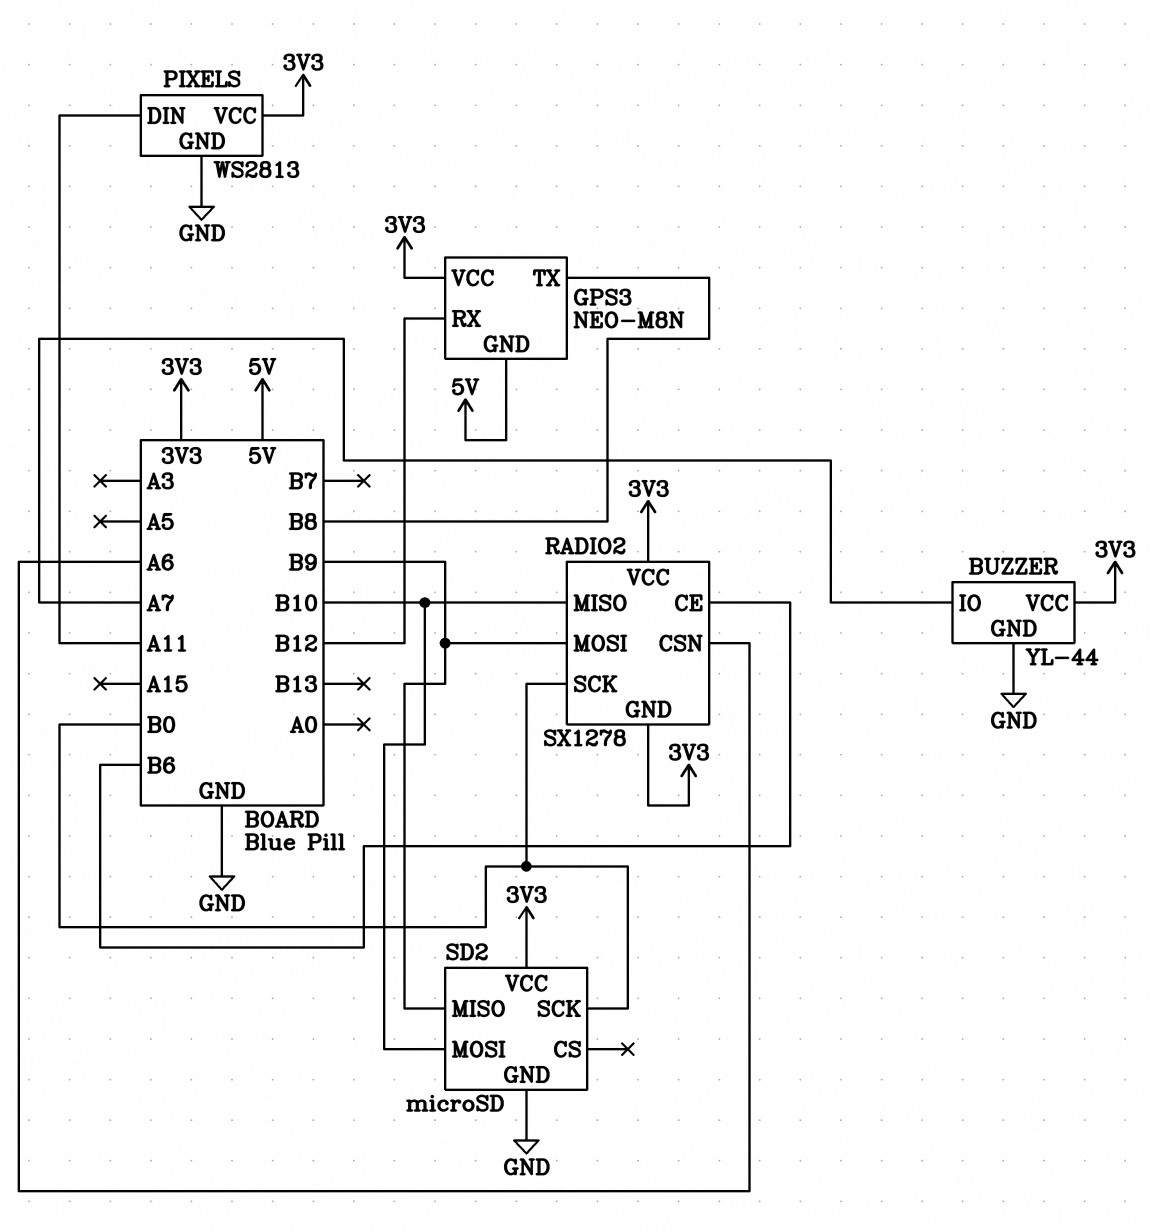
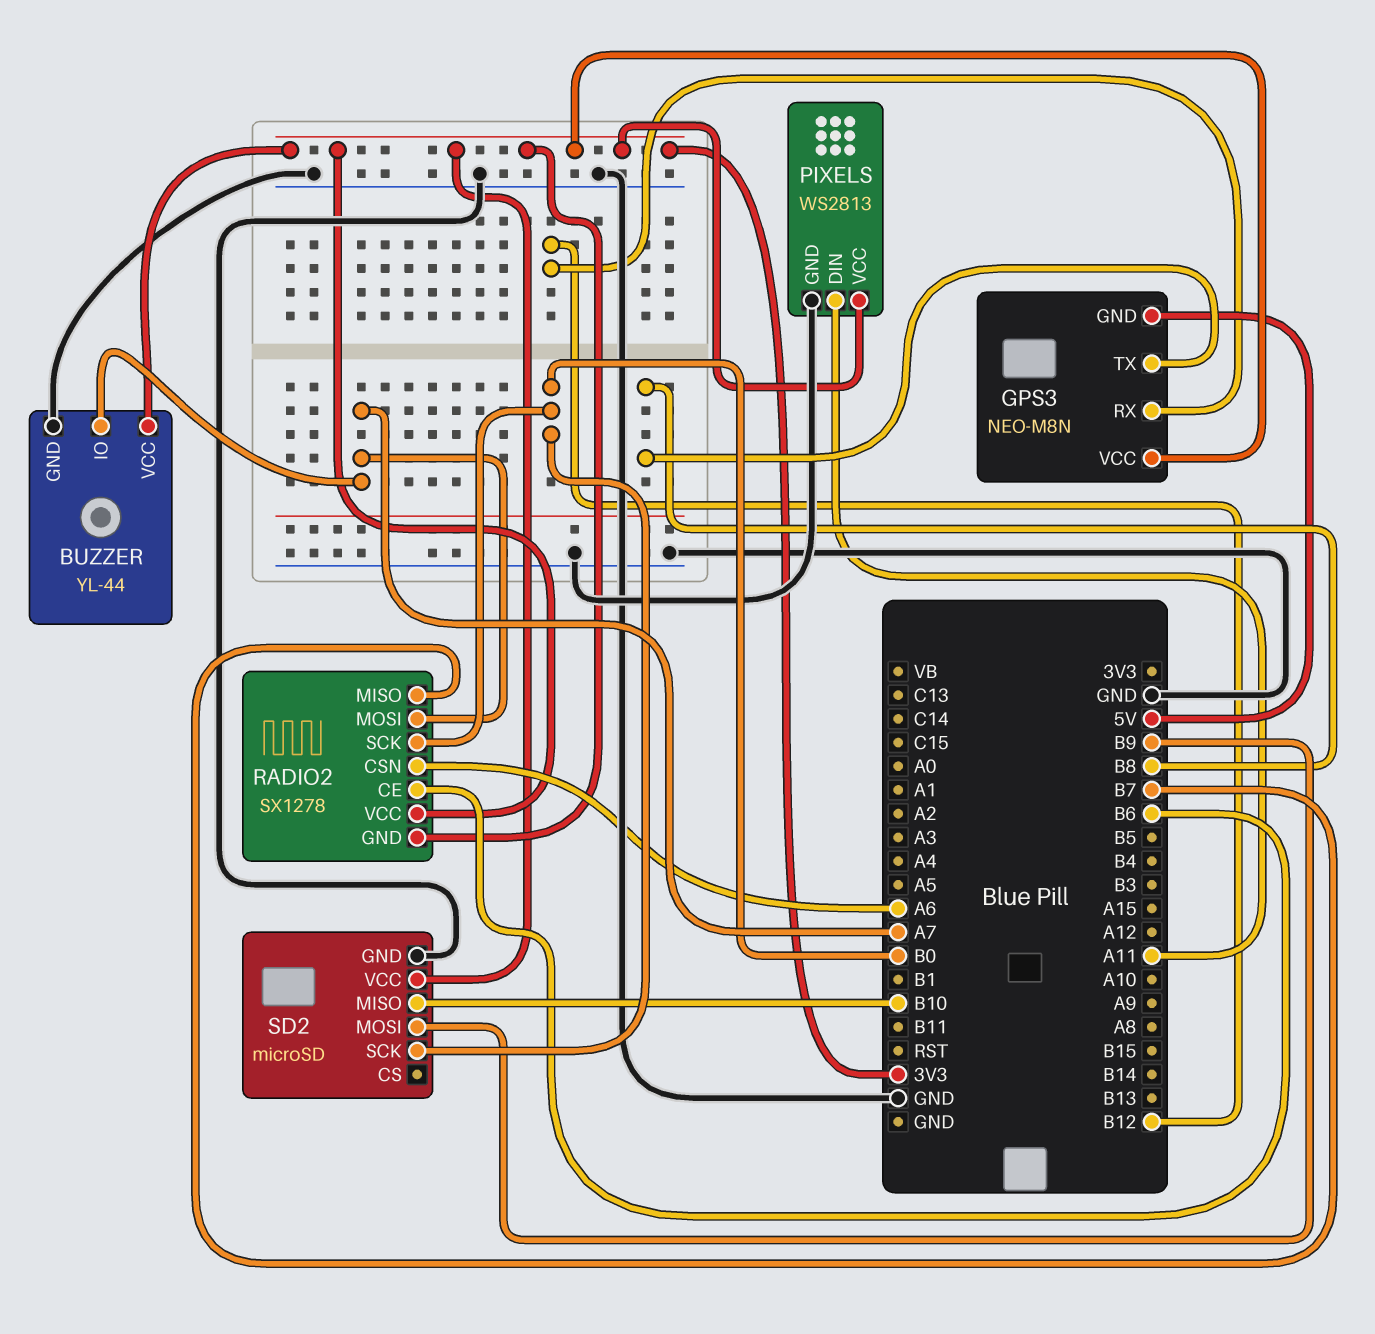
RADIO2 pin MISO: B10 -> B7
RADIO2 pin MOSI: B9 -> A7
SD2 pin MISO: B9 -> B10
SD2 pin MOSI: B10 -> B9

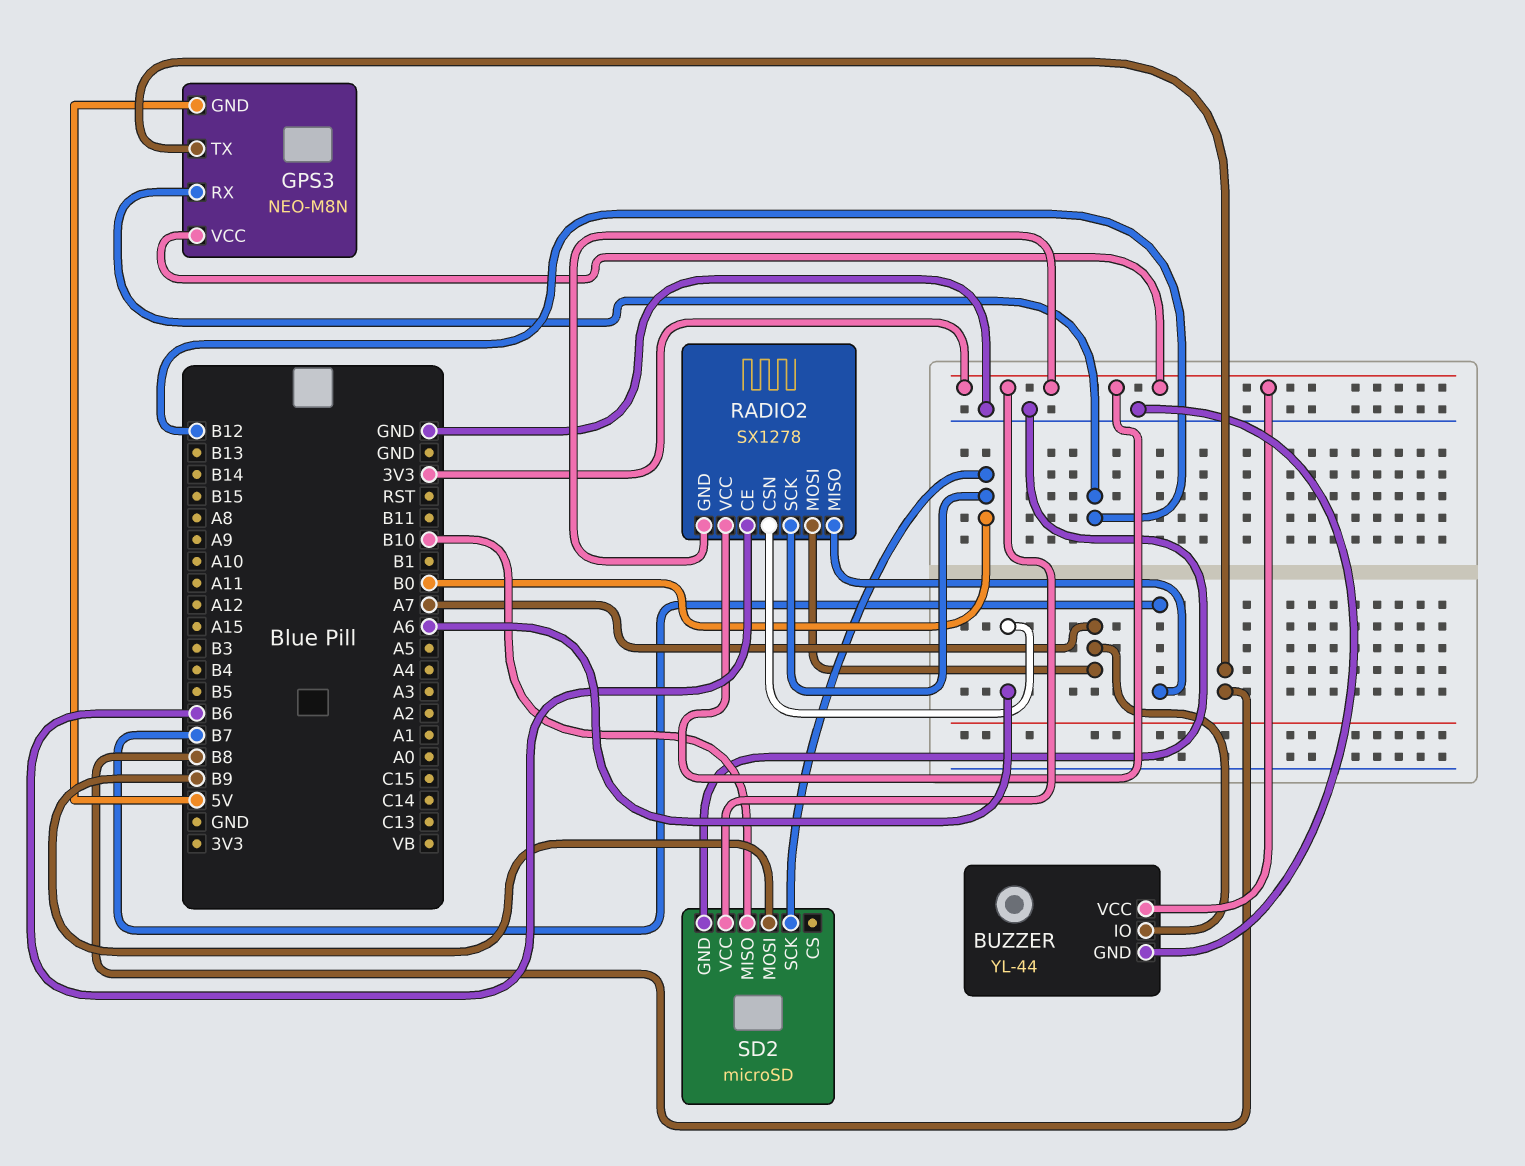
PIXELS: WS2813 -> none
PIXELS pin DIN: A11 -> none
PIXELS pin GND: GND -> none
PIXELS pin VCC: 3V3 -> none

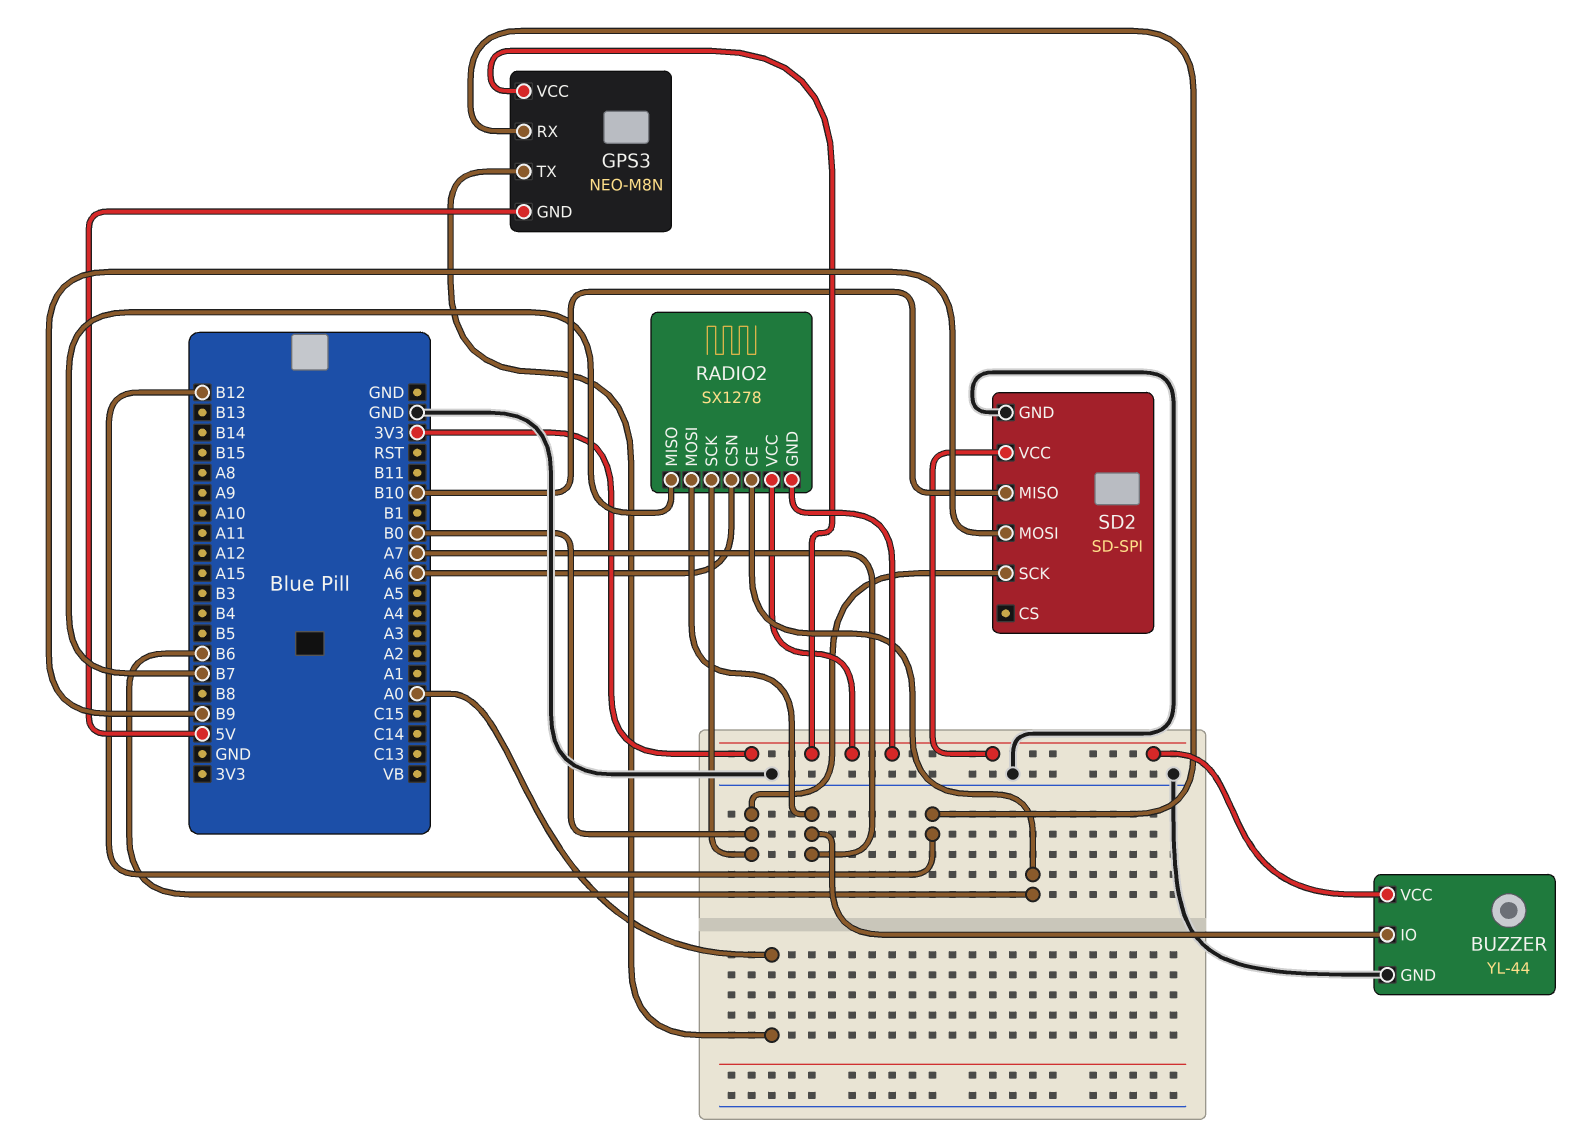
GPS3 pin TX: B8 -> A0
SD2: microSD -> SD-SPI

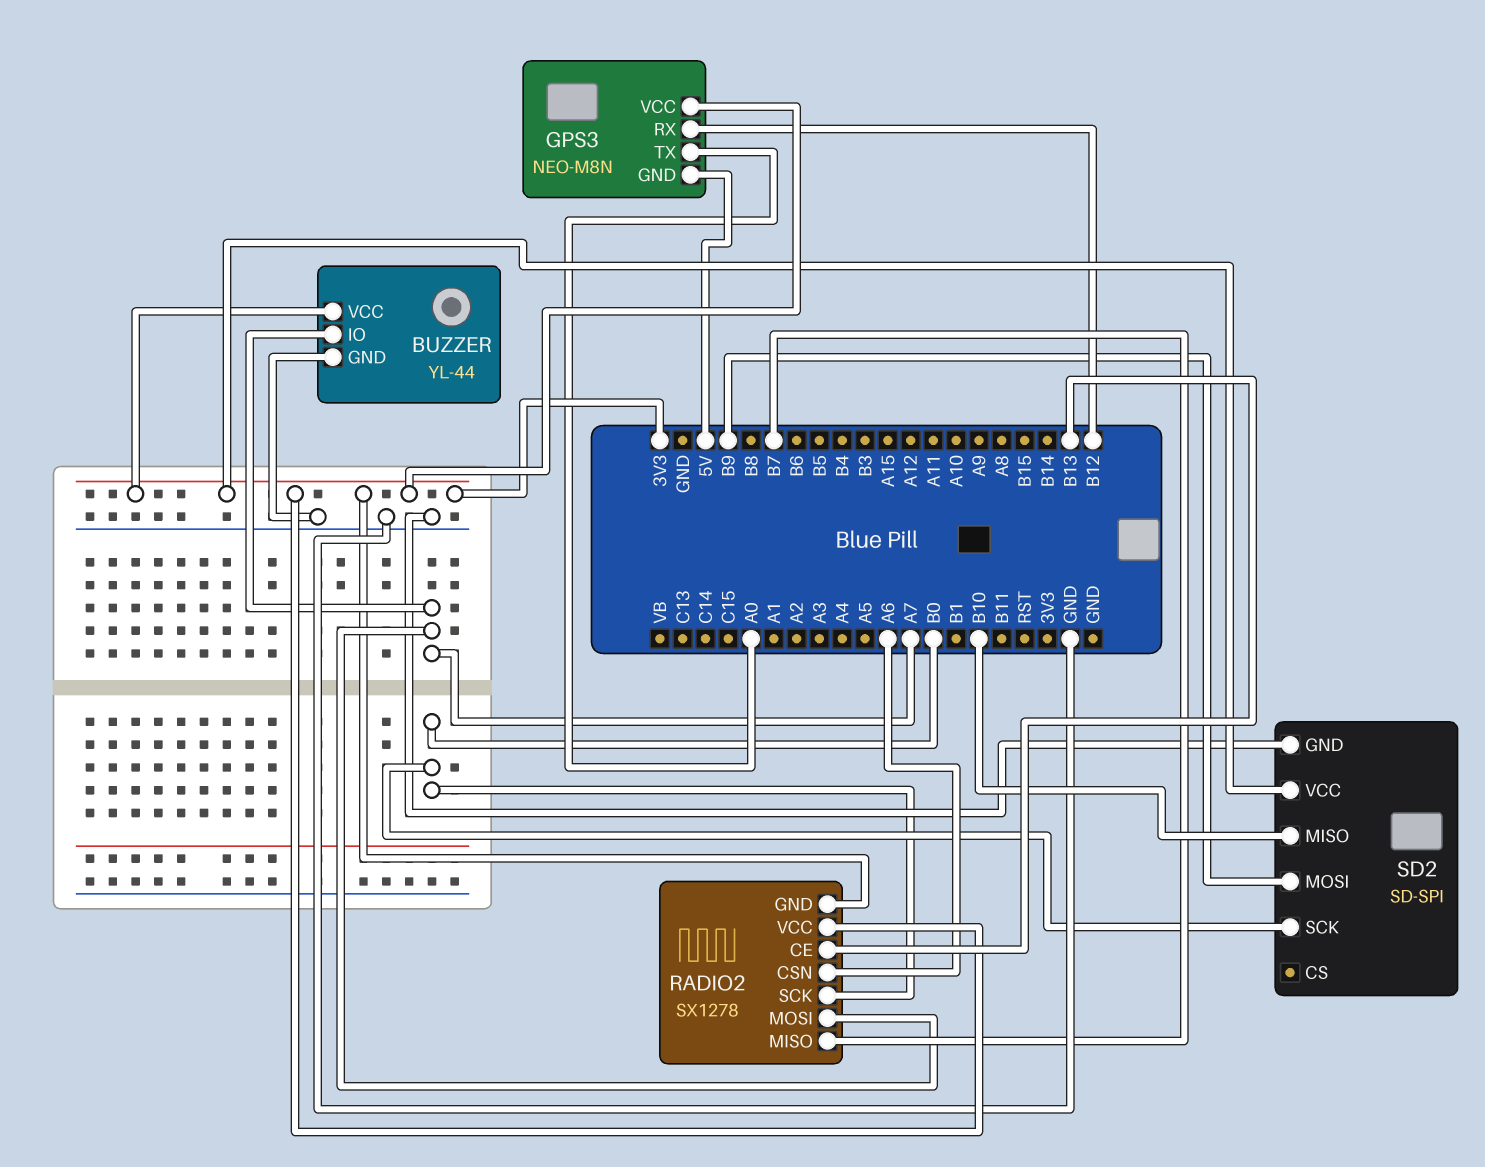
RADIO2 pin CE: B6 -> B13

